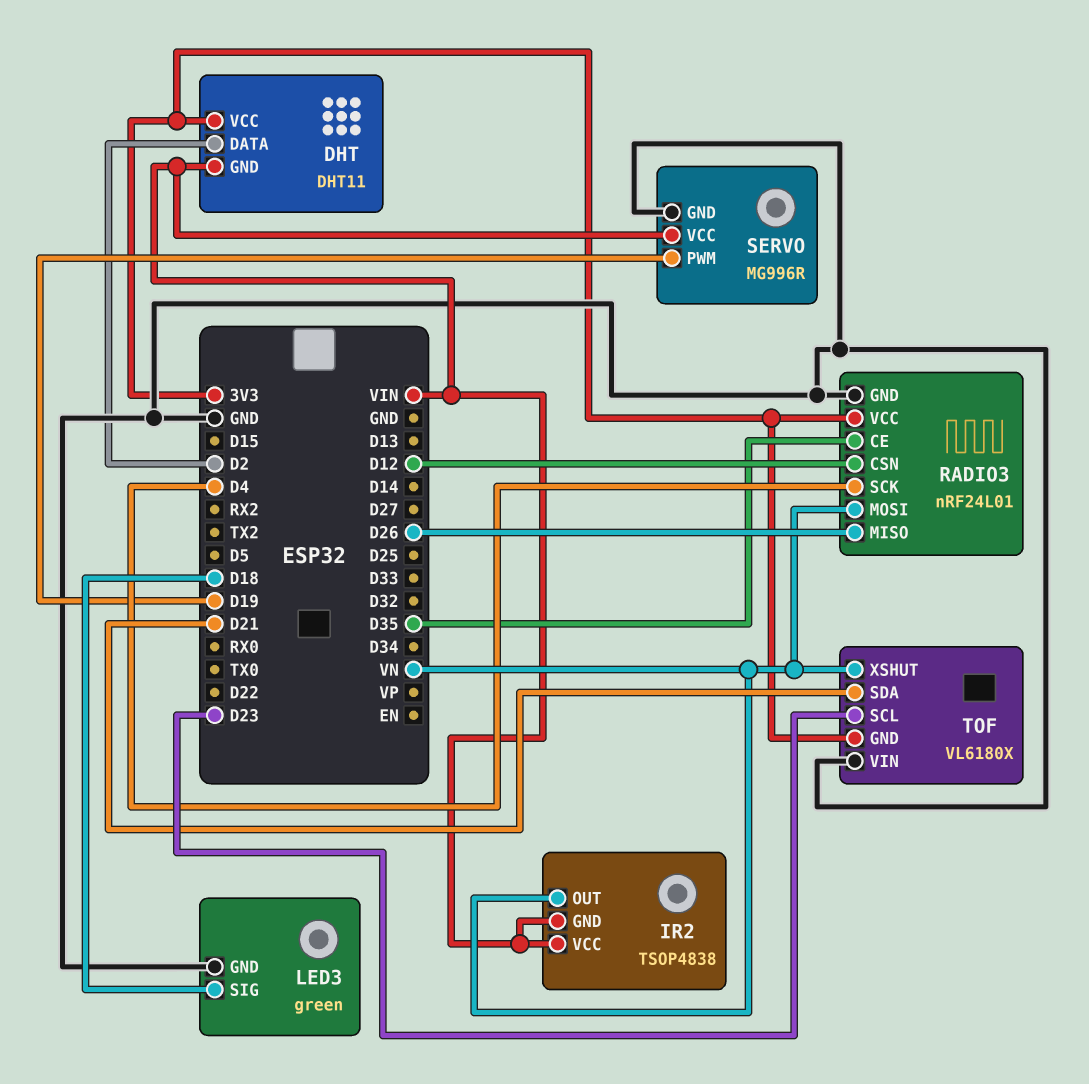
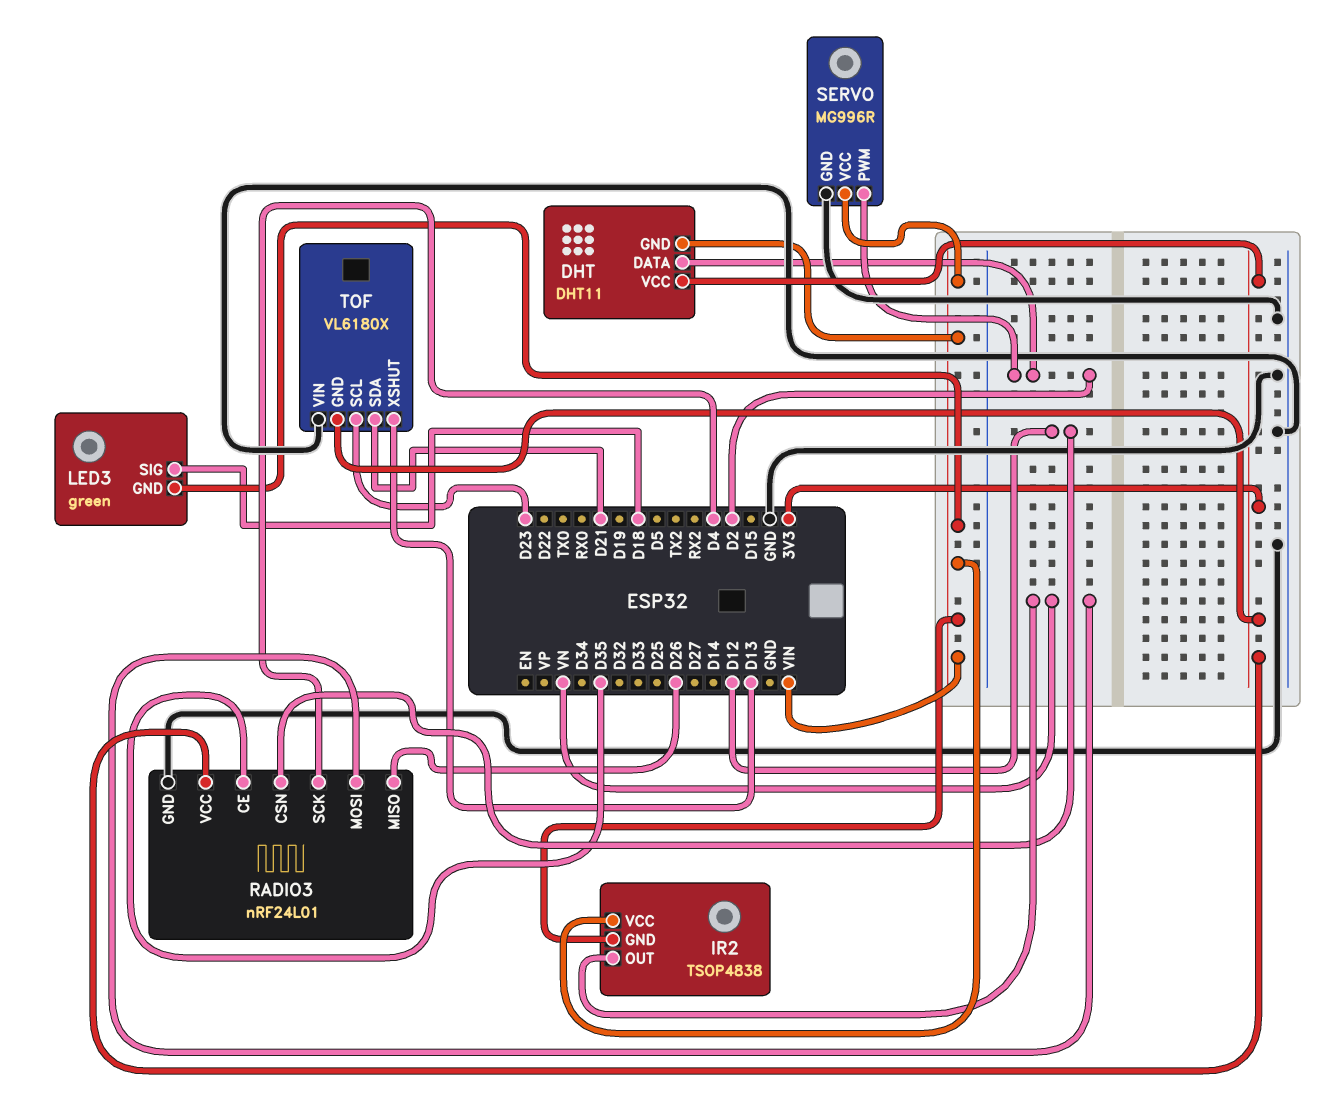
LED3 pin GND: GND -> VIN
SERVO pin PWM: D19 -> D2
TOF pin XSHUT: VN -> D13

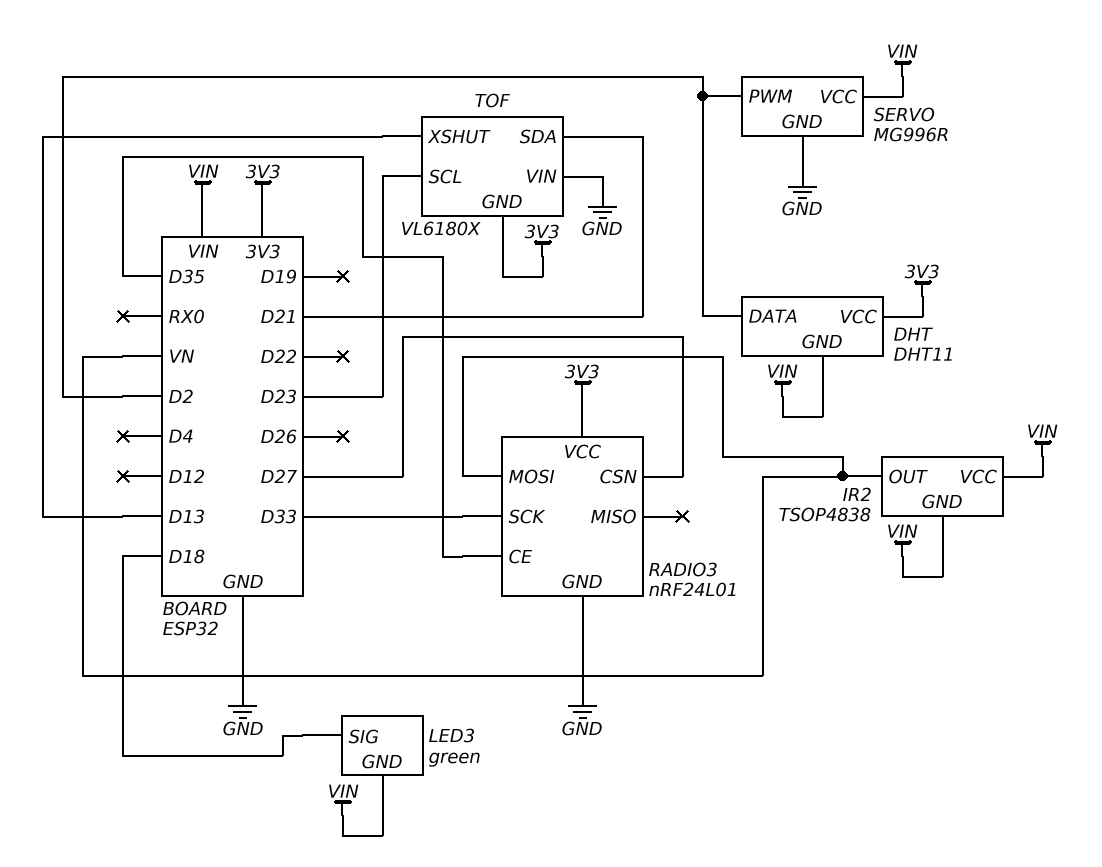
RADIO3 pin CSN: D12 -> D27
RADIO3 pin MISO: D26 -> none
RADIO3 pin SCK: D4 -> D33

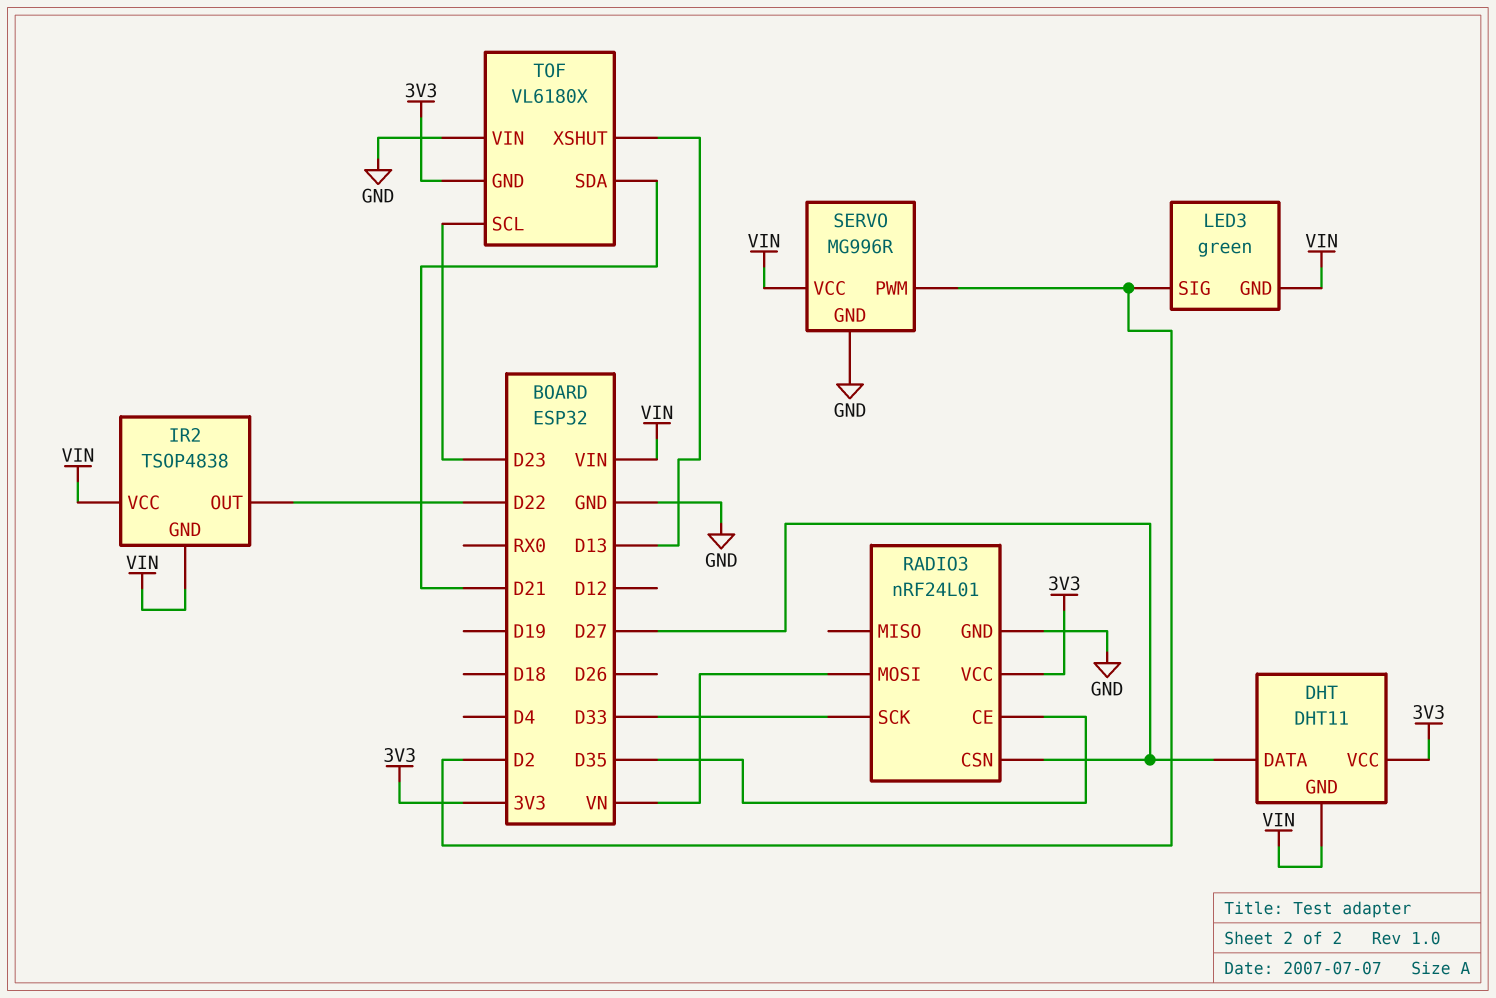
DHT pin DATA: D2 -> D27
IR2 pin OUT: VN -> D22
LED3 pin SIG: D18 -> D2

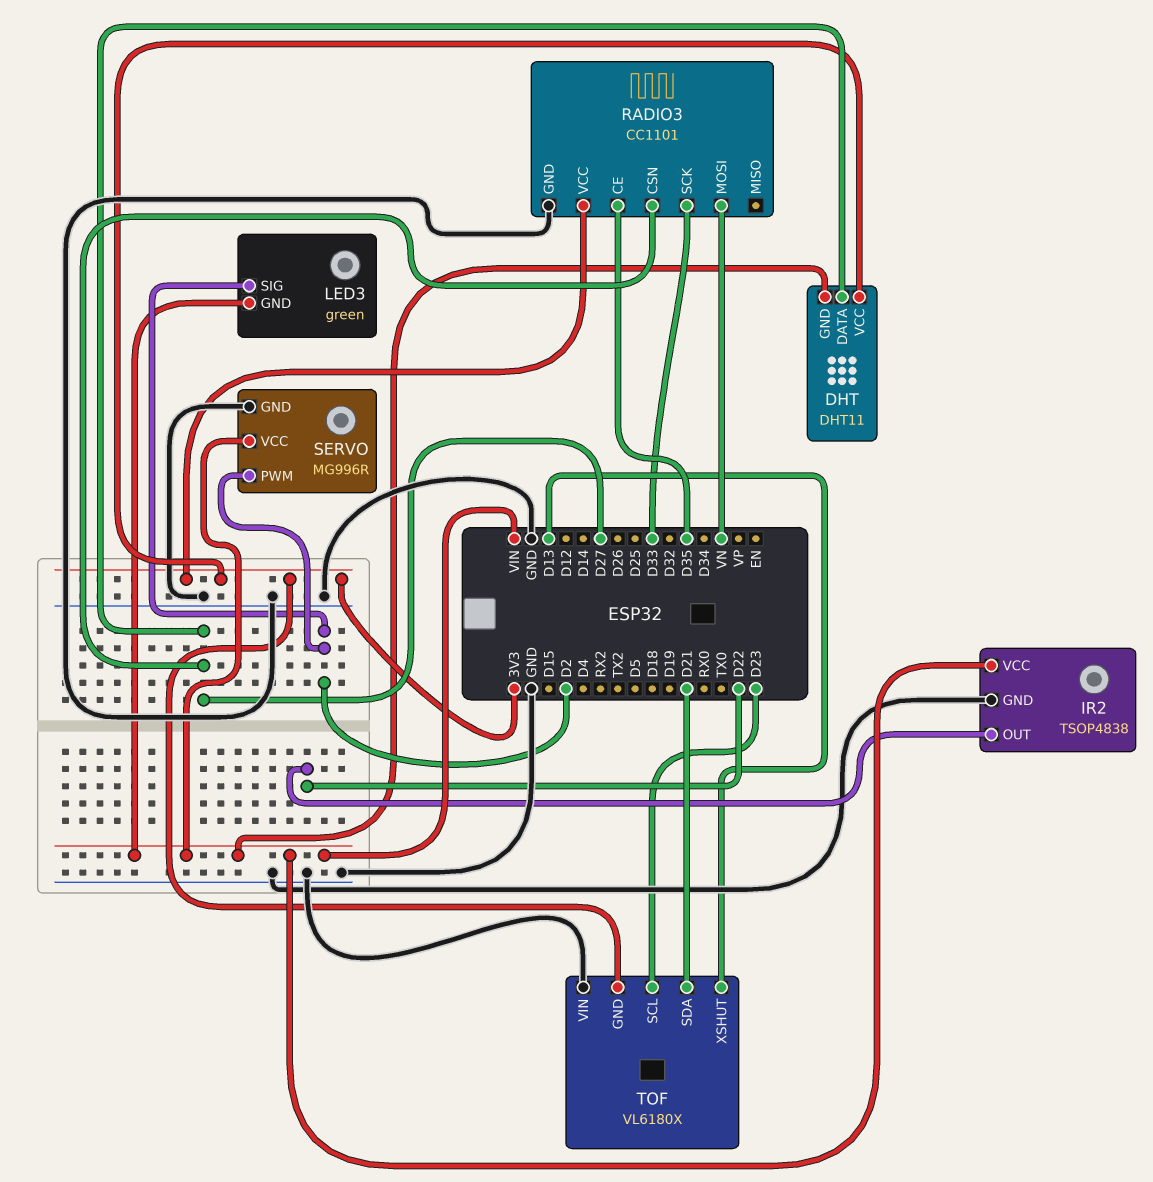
IR2 pin GND: VIN -> GND
RADIO3: nRF24L01 -> CC1101

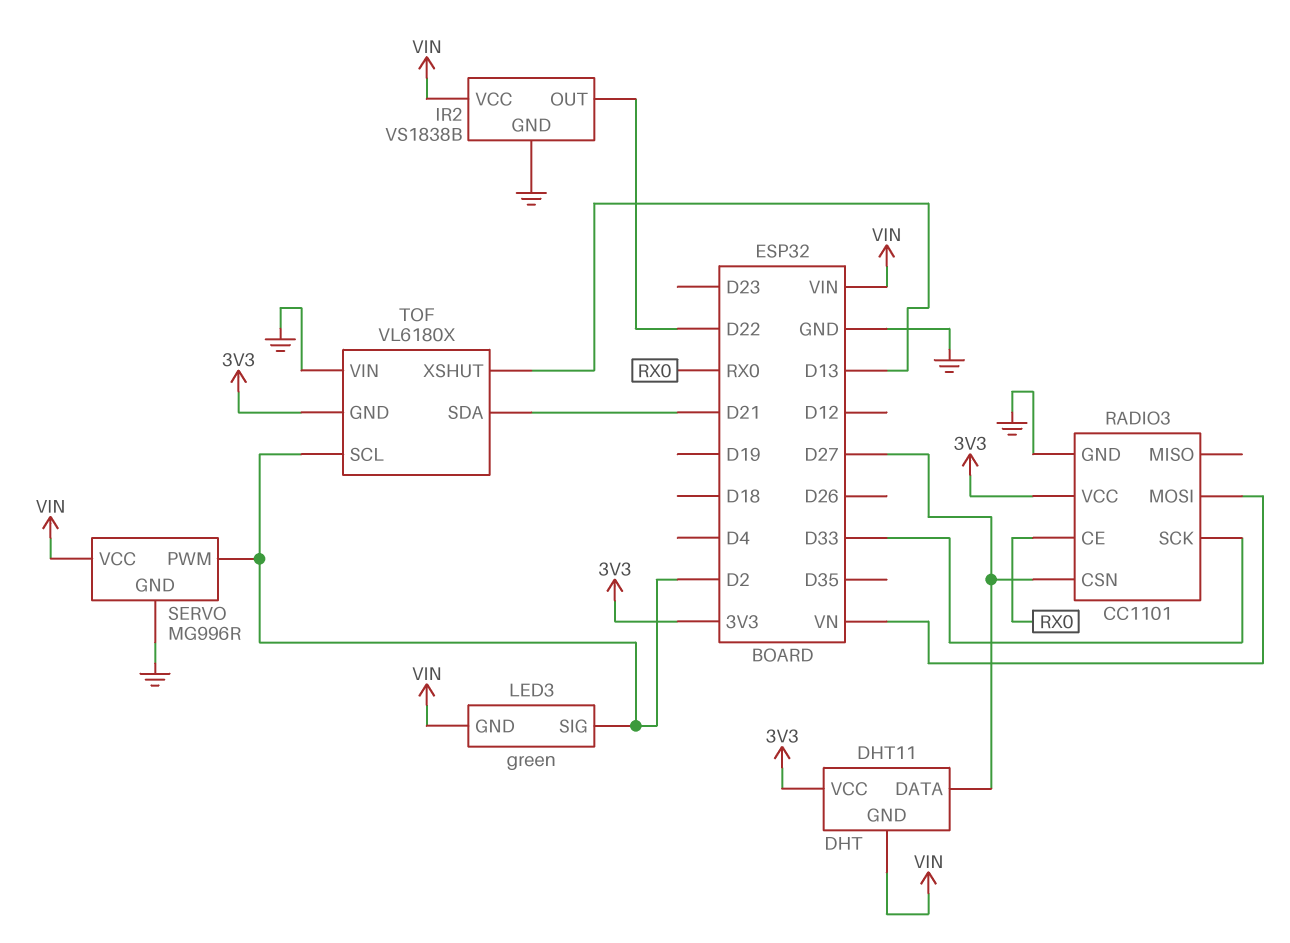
IR2: TSOP4838 -> VS1838B
RADIO3 pin CE: D35 -> RX0
TOF pin SCL: D23 -> D2

